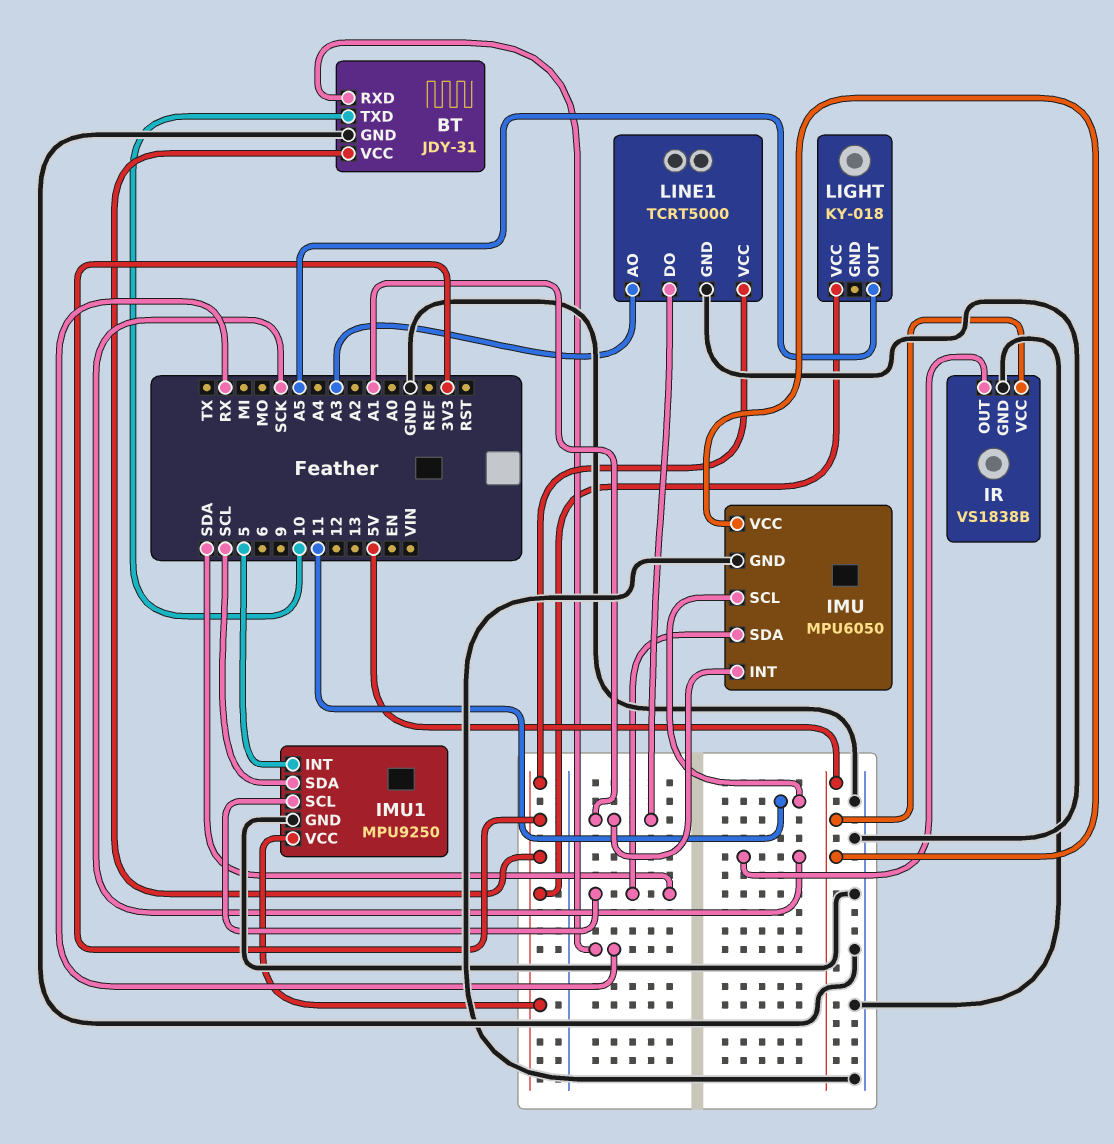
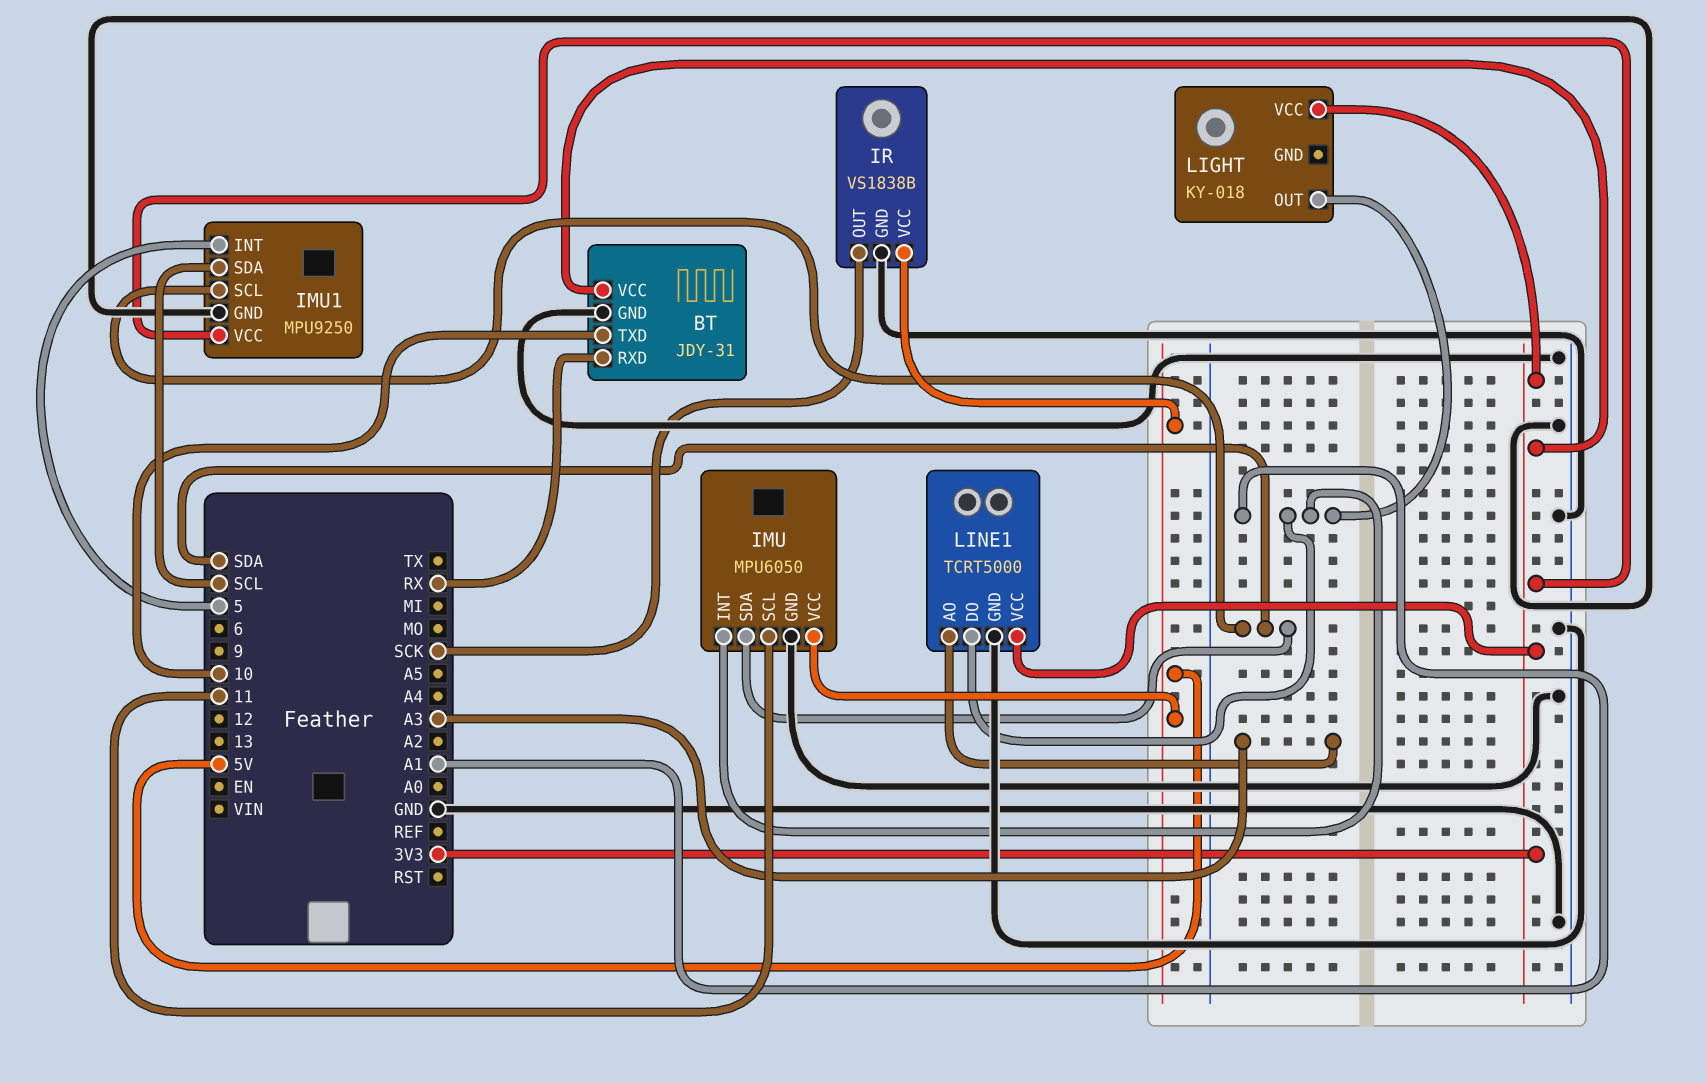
LIGHT pin OUT: A5 -> A1

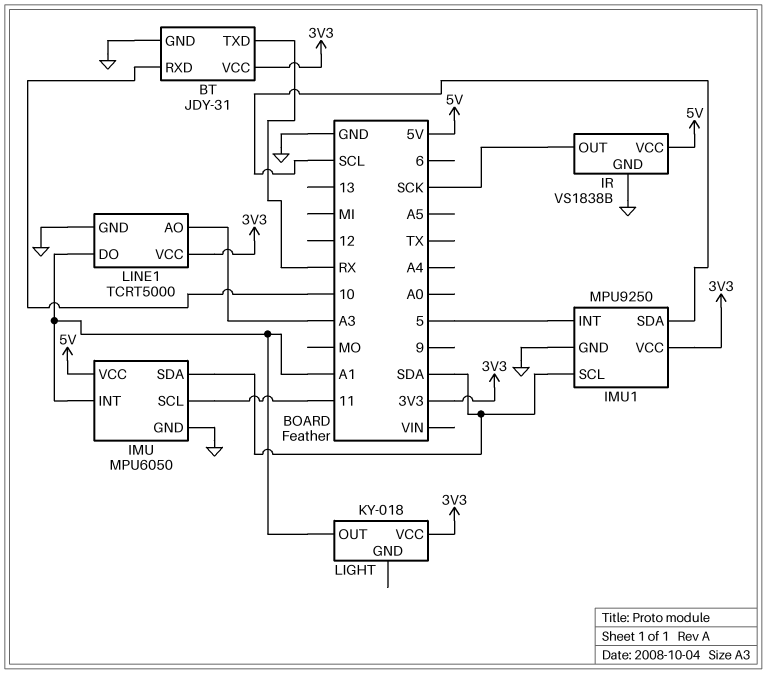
BT pin RXD: RX -> 10
BT pin TXD: 10 -> RX

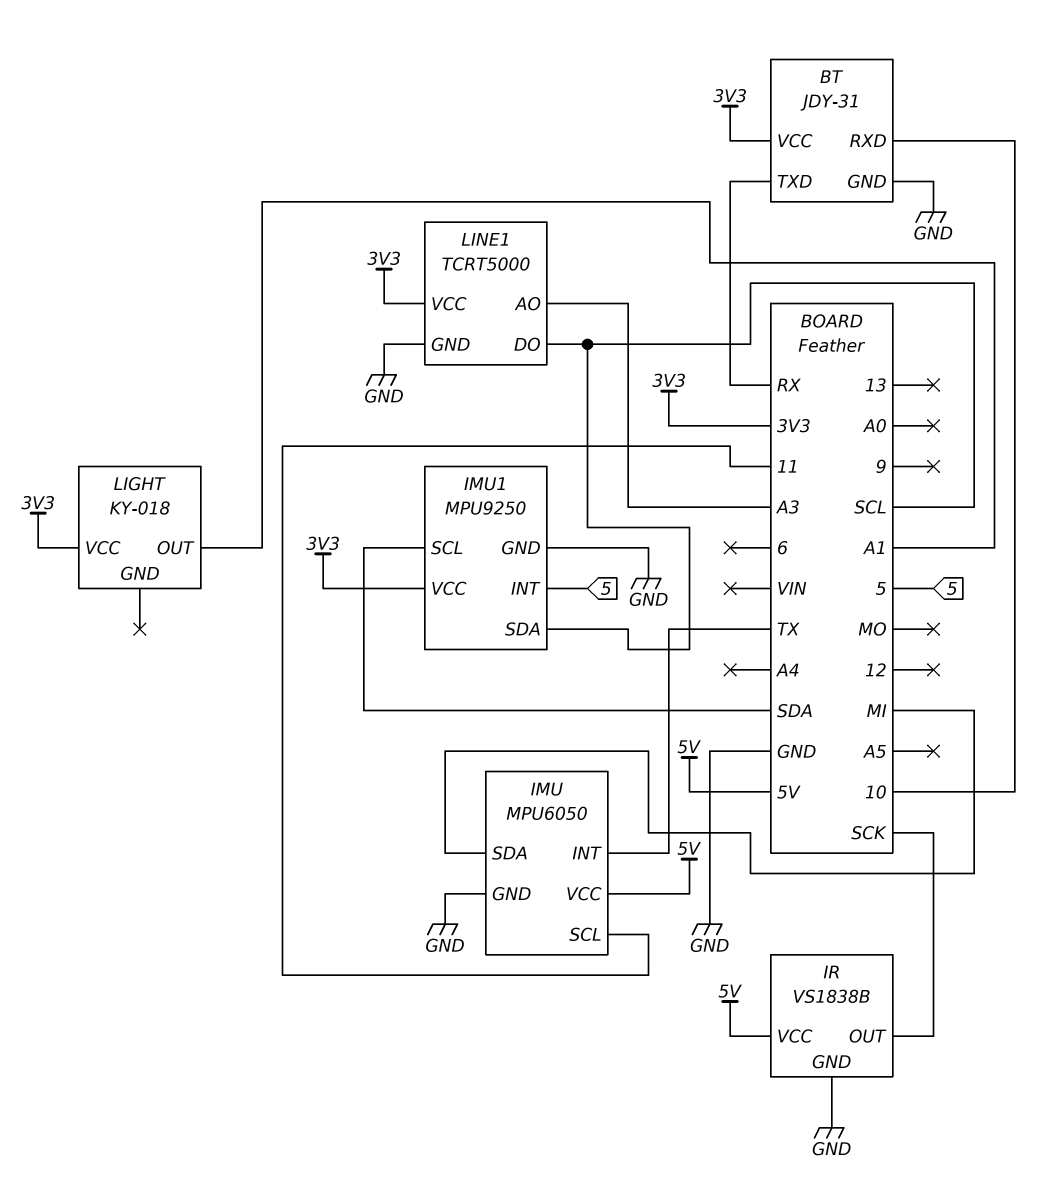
IMU pin INT: A1 -> TX
IMU pin SDA: SDA -> MI
LINE1 pin DO: A1 -> SCL

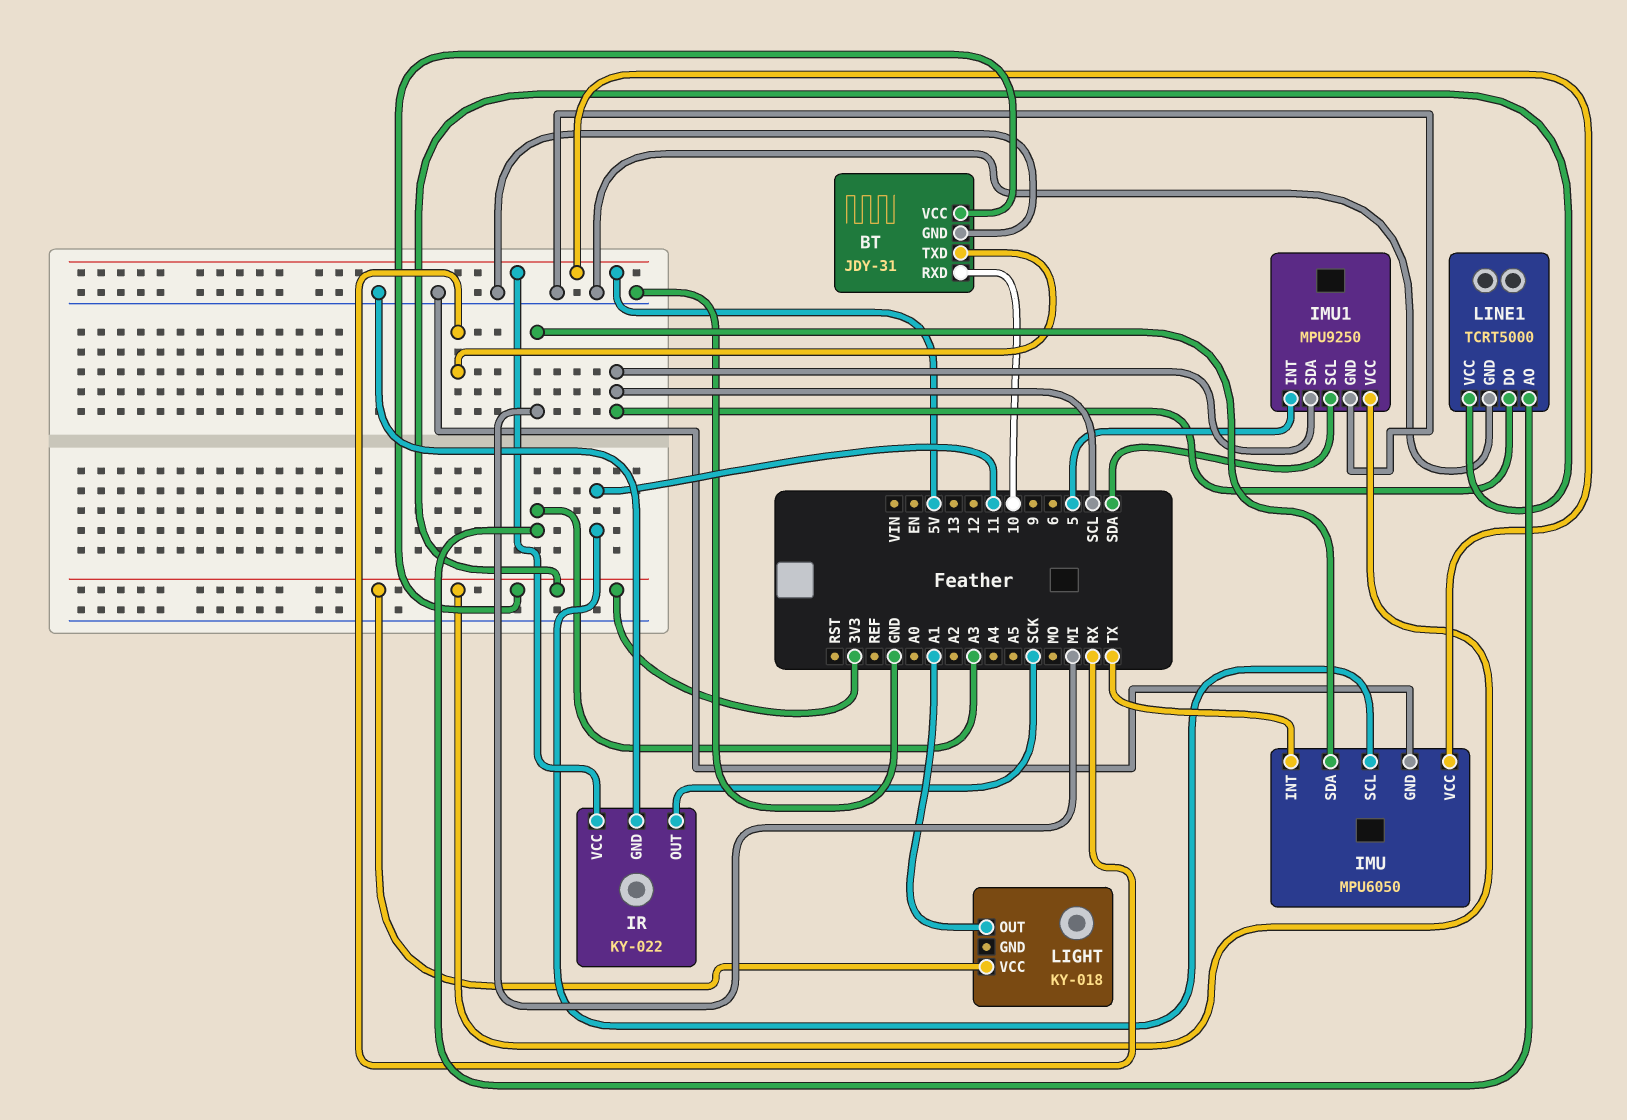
IR: VS1838B -> KY-022

